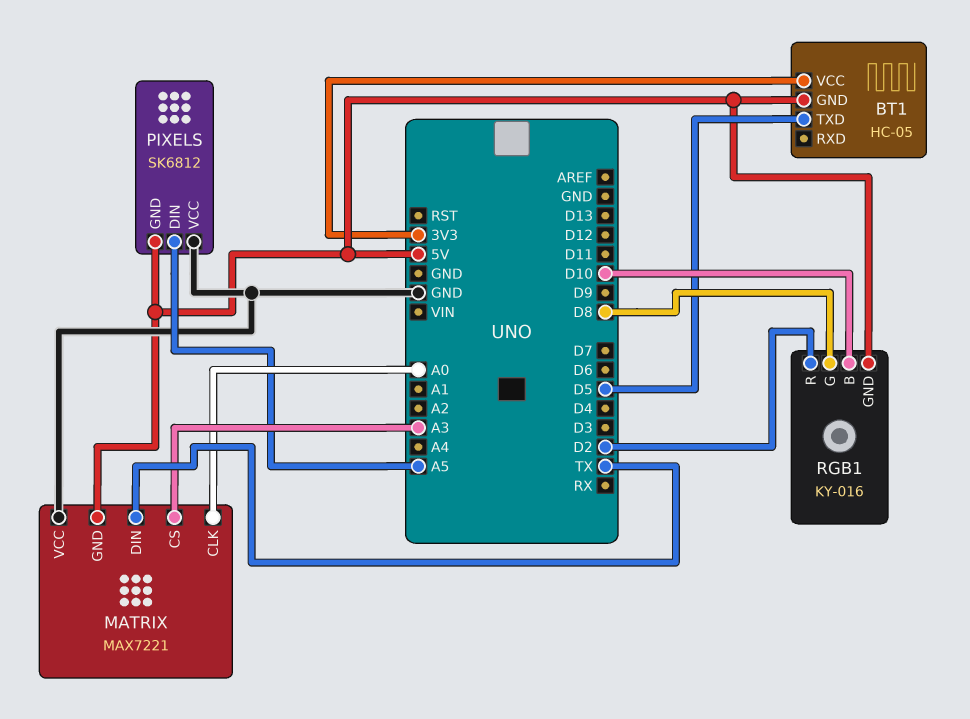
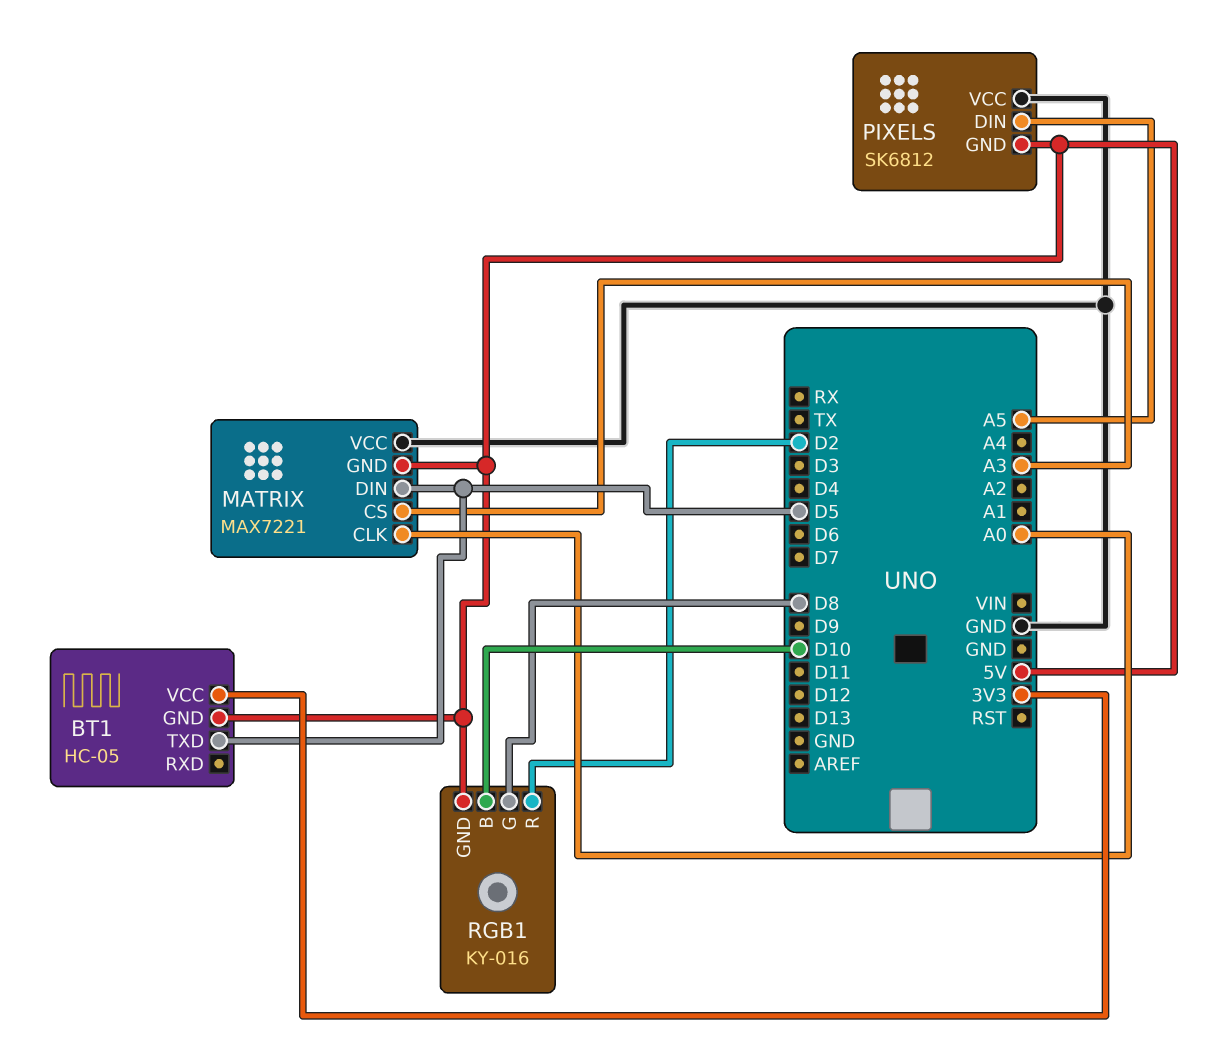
MATRIX pin DIN: TX -> D5

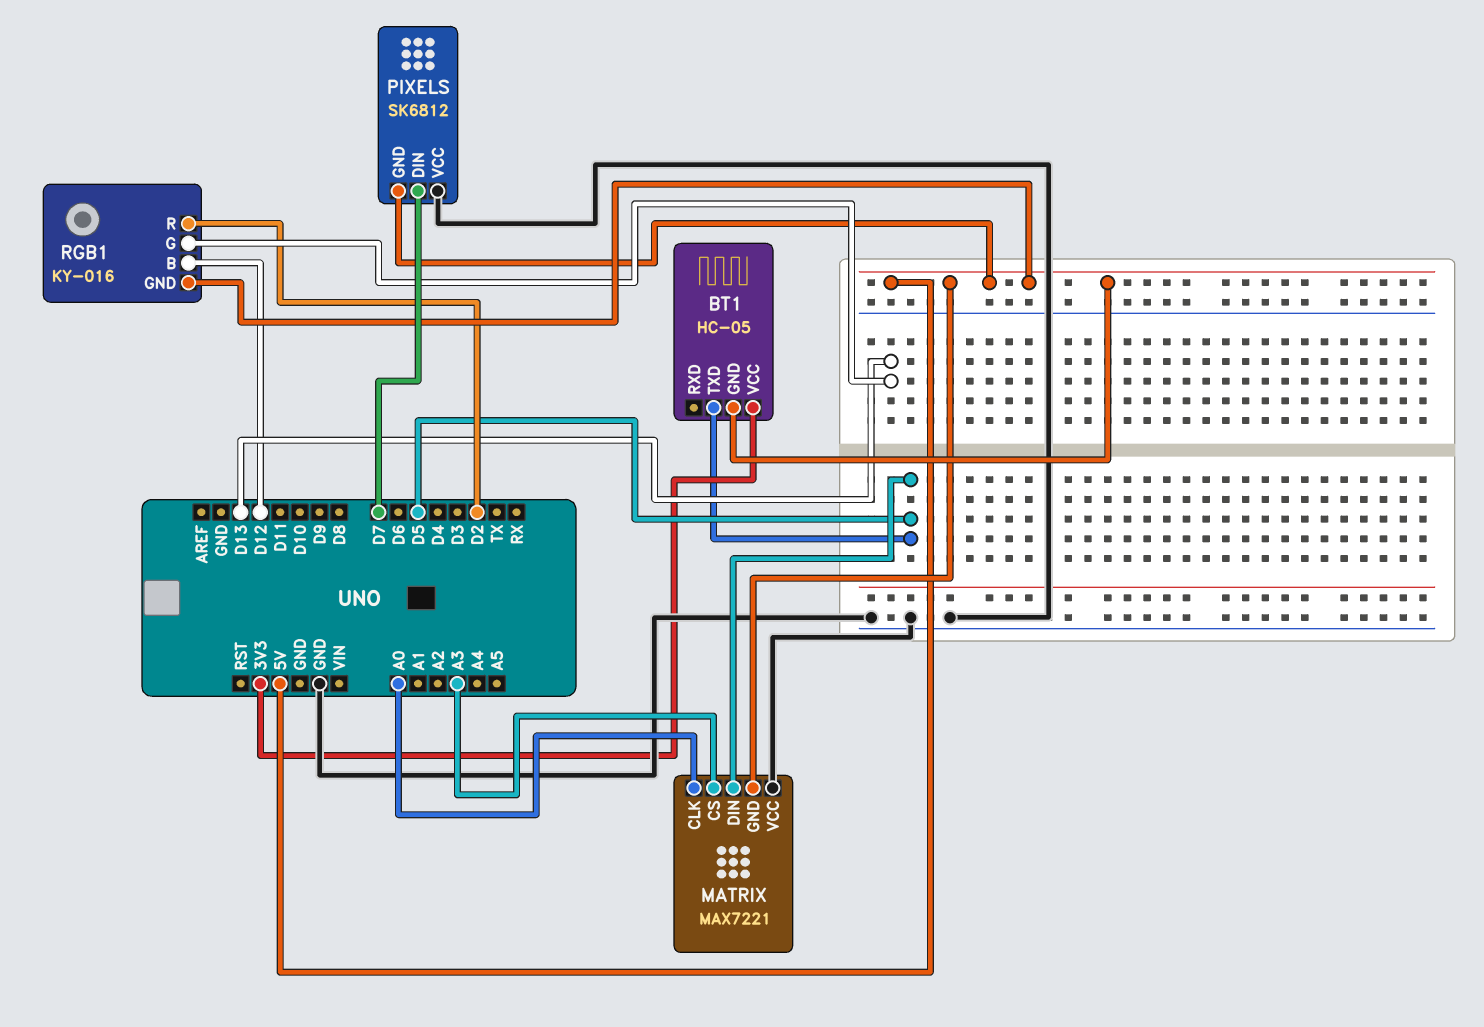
PIXELS pin DIN: A5 -> D7
RGB1 pin B: D10 -> D12
RGB1 pin G: D8 -> D13

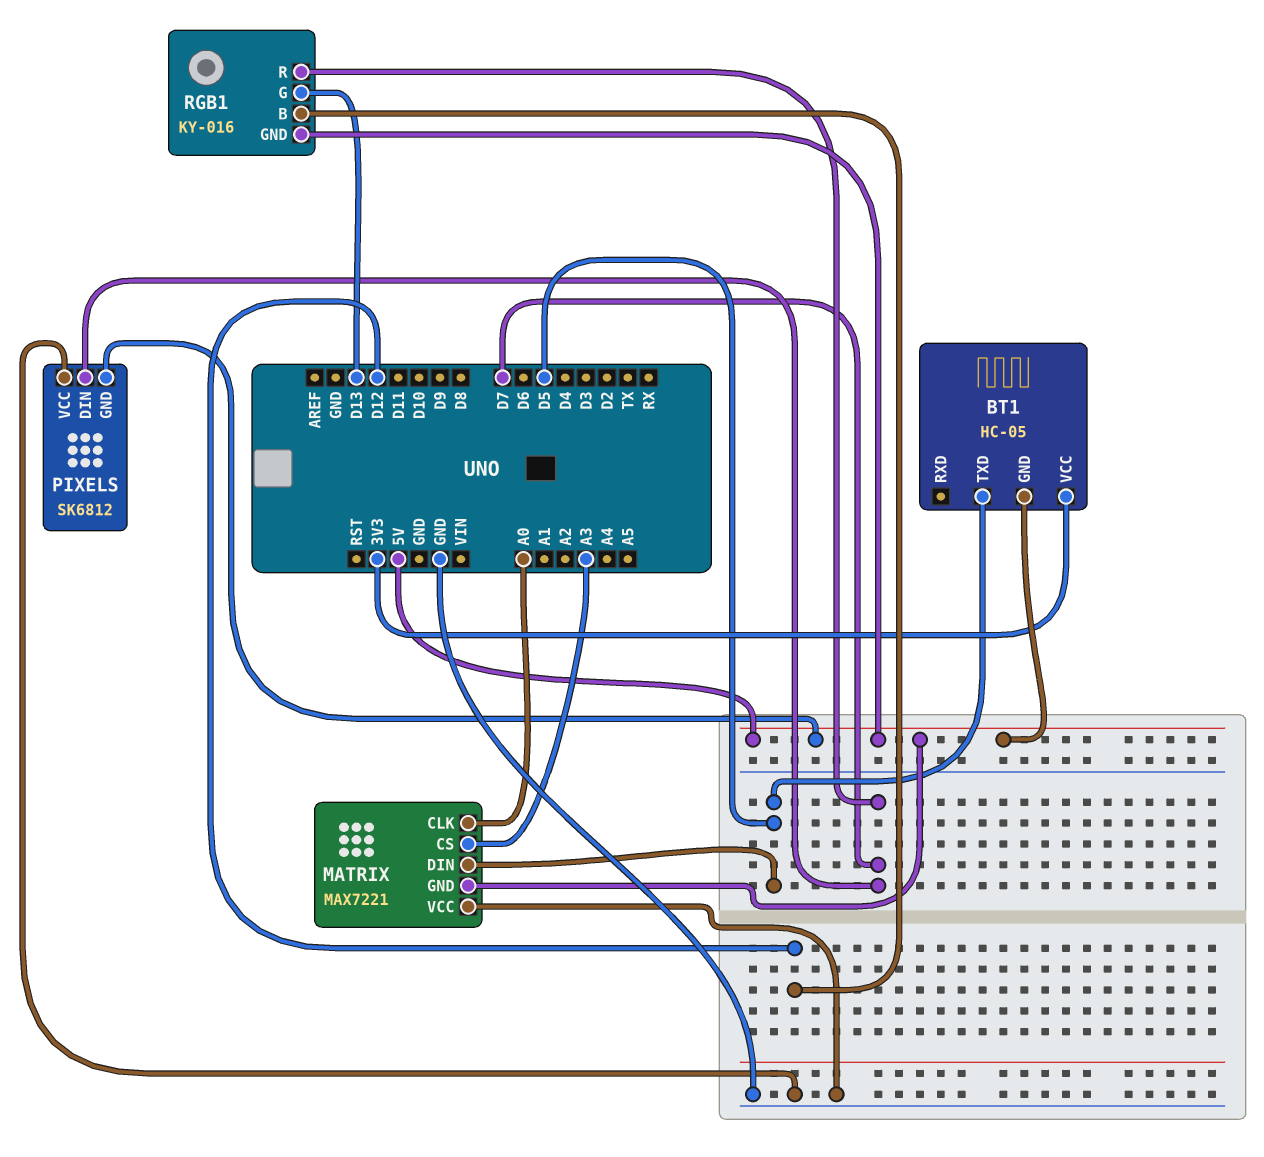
RGB1 pin R: D2 -> D7

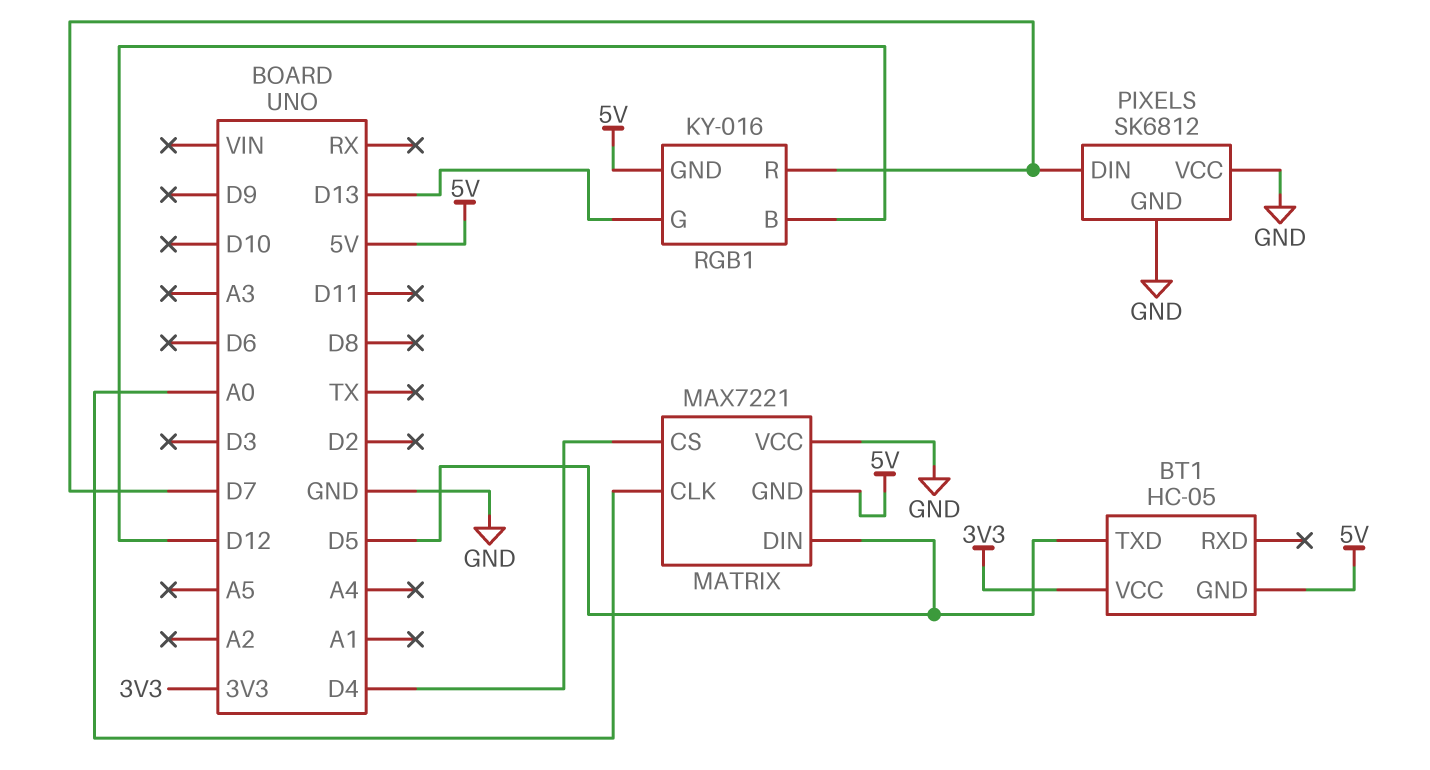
MATRIX pin CS: A3 -> D4
PIXELS pin GND: 5V -> GND

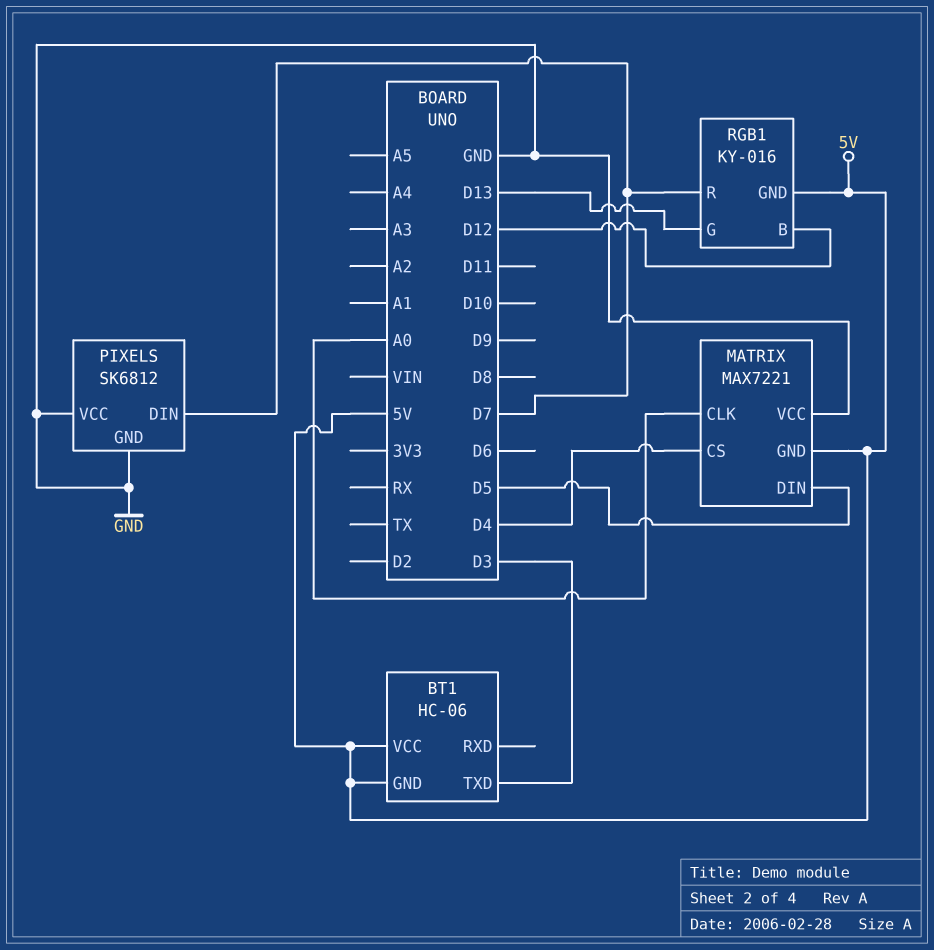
BT1: HC-05 -> HC-06
BT1 pin TXD: D5 -> D3
BT1 pin VCC: 3V3 -> 5V

